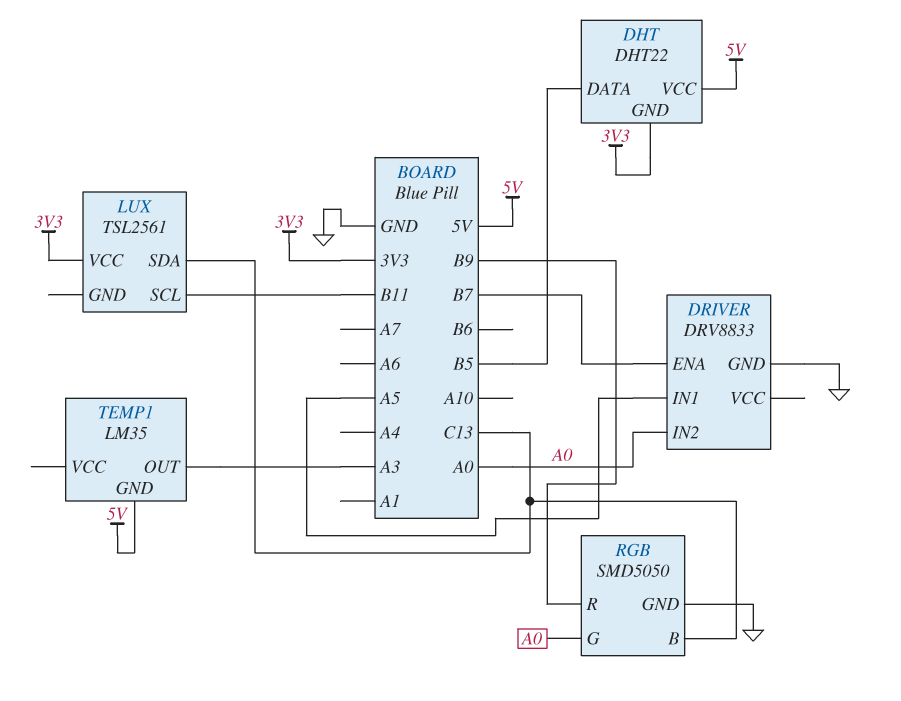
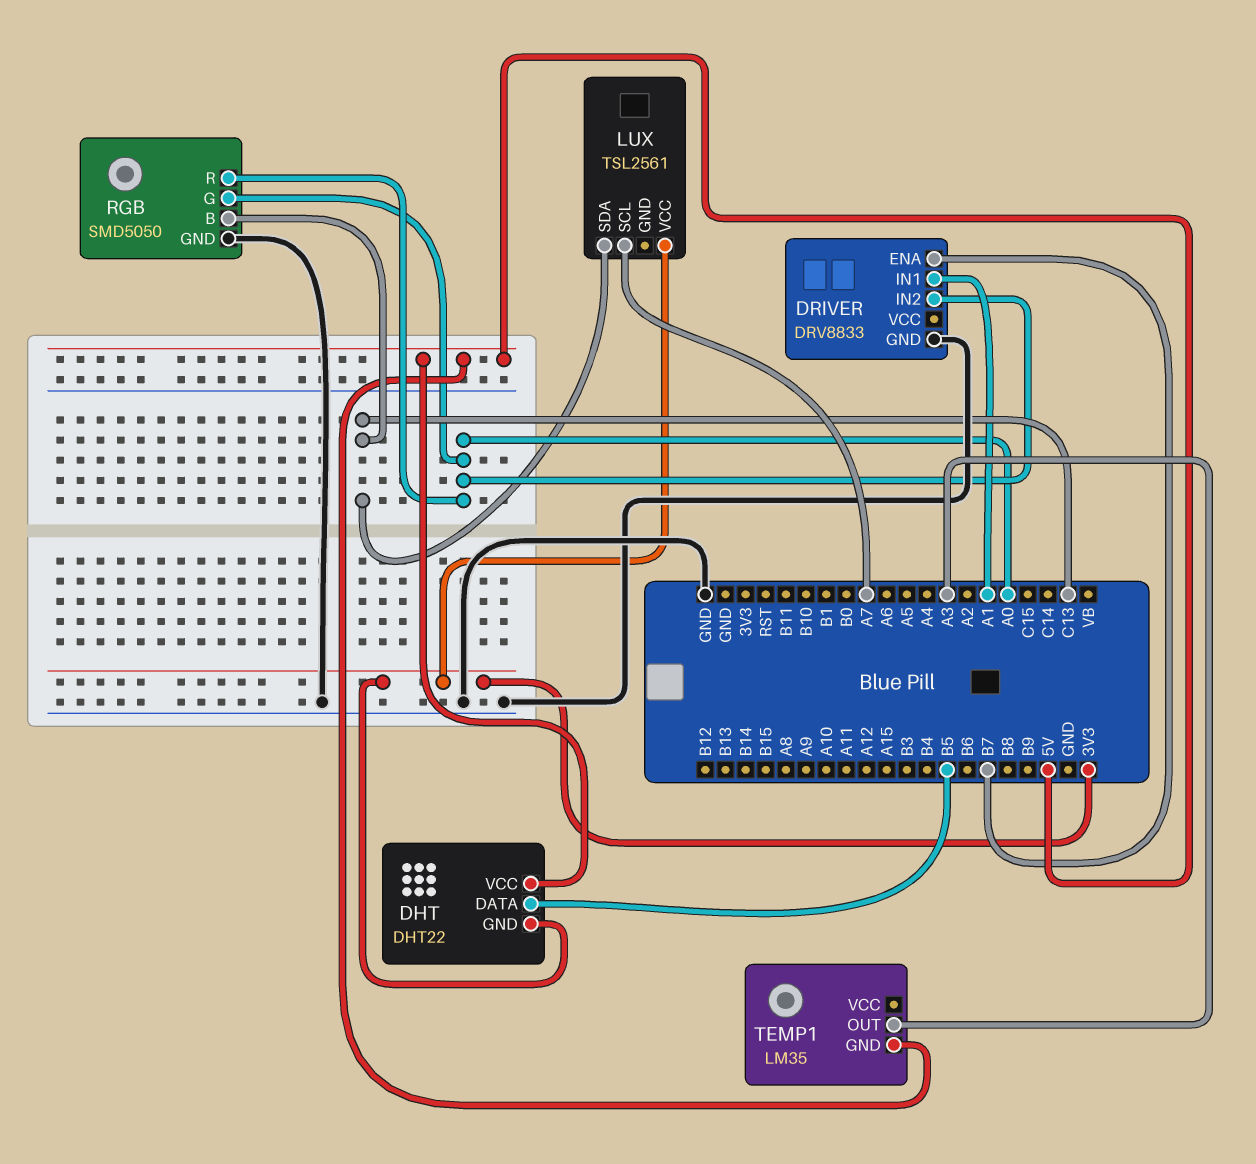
DRIVER pin IN1: A5 -> A1
LUX pin SCL: B11 -> A7
RGB pin R: B9 -> A0

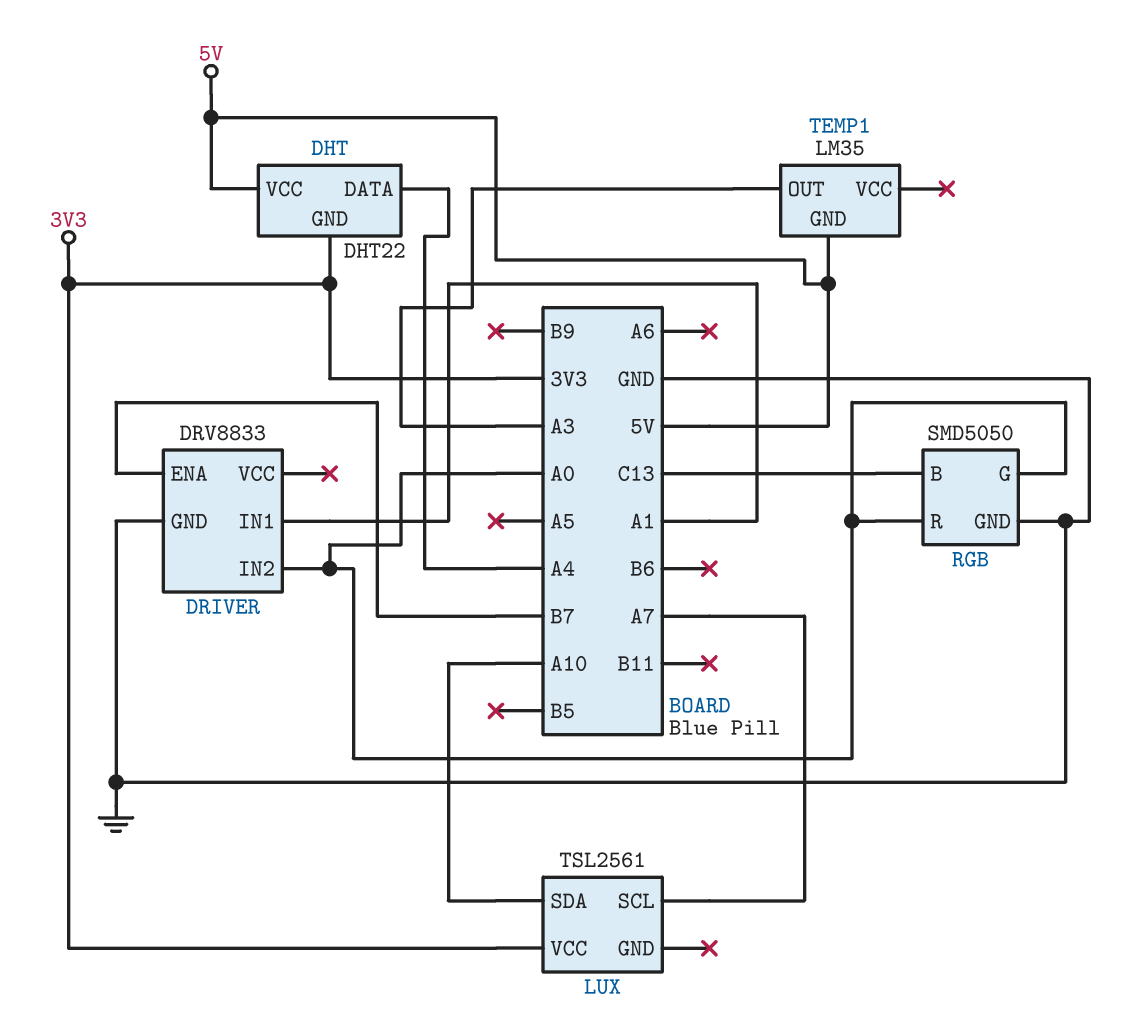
DHT pin DATA: B5 -> A4
LUX pin SDA: C13 -> A10

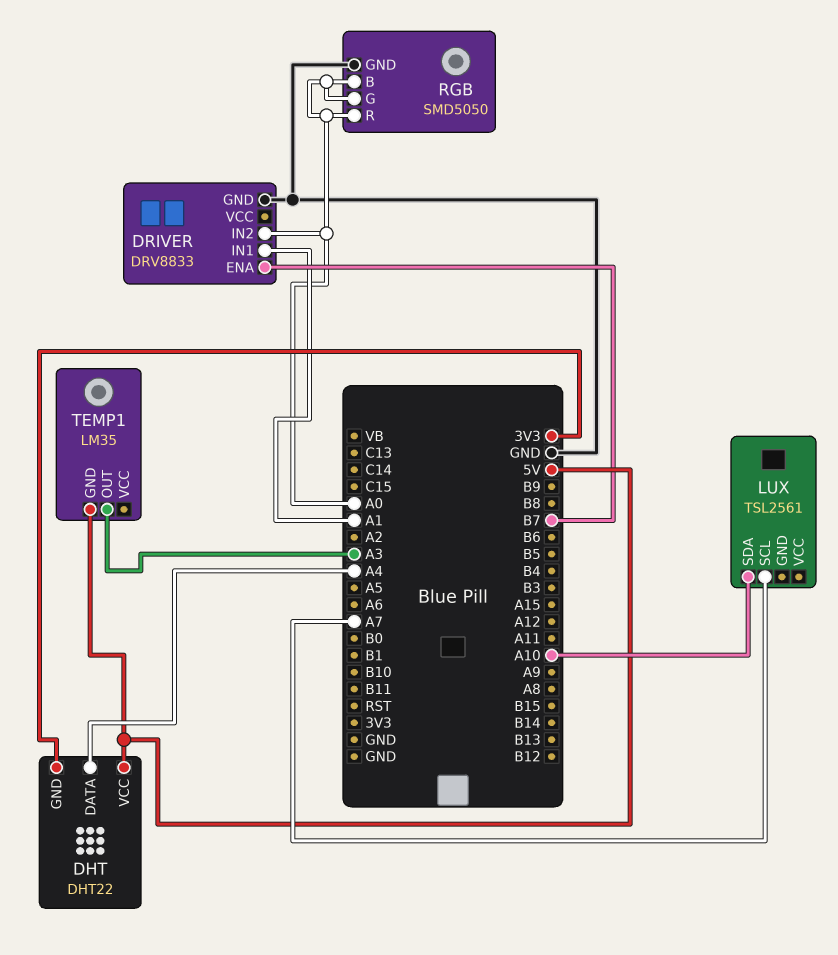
LUX pin VCC: 3V3 -> none
RGB pin B: C13 -> A0

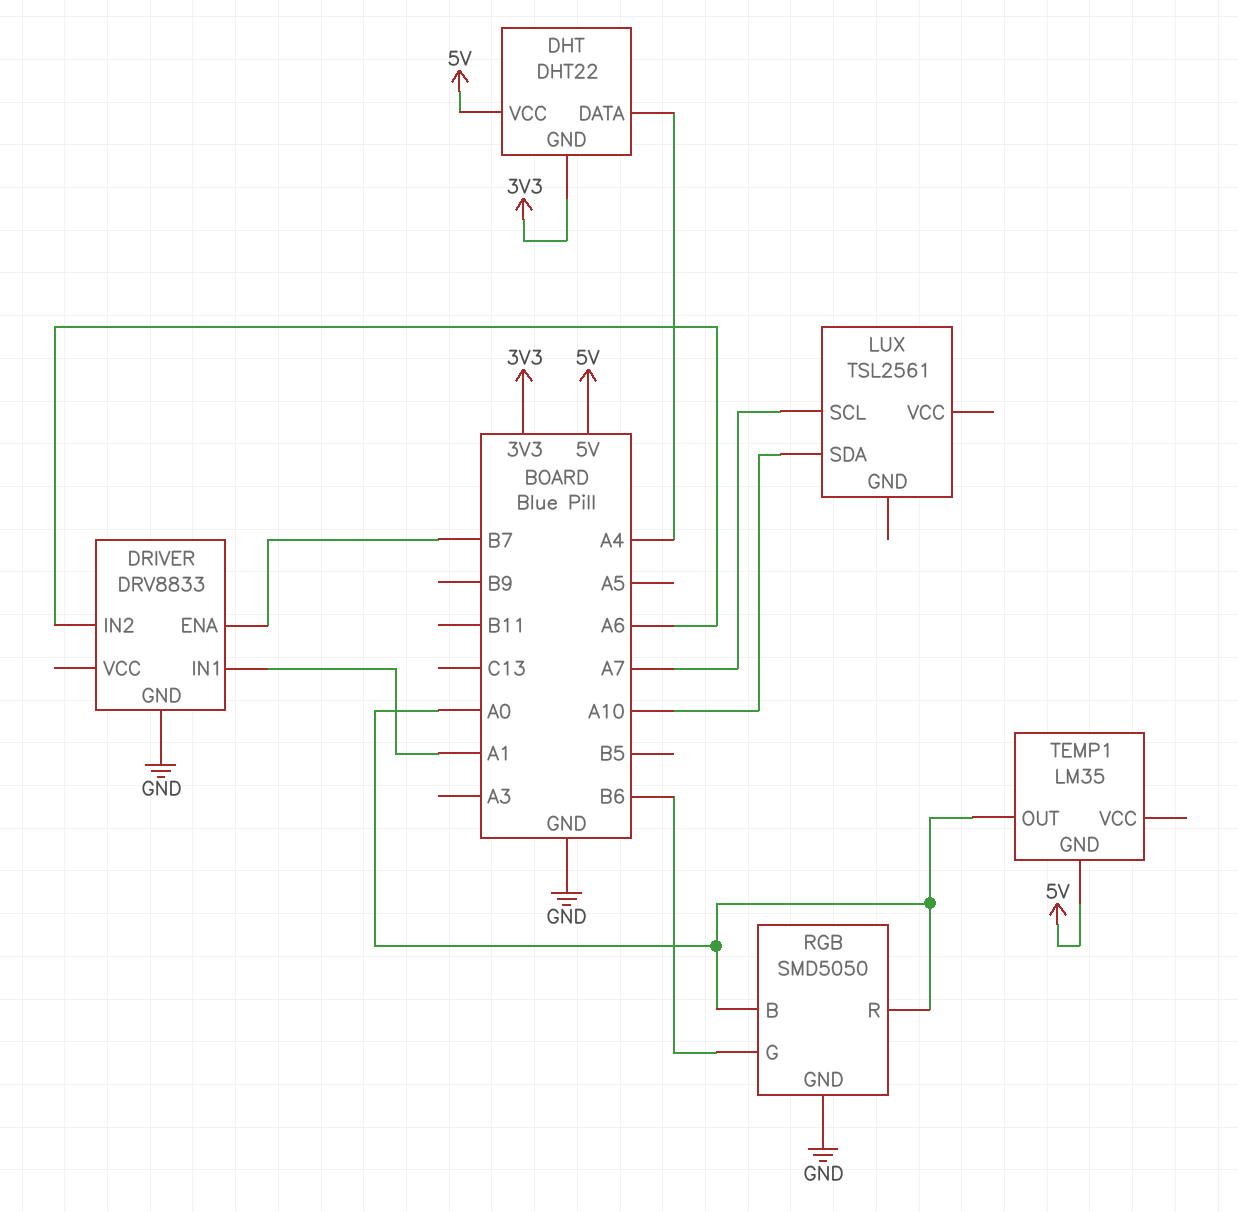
DRIVER pin IN2: A0 -> A6
RGB pin G: A0 -> B6
TEMP1 pin OUT: A3 -> A0

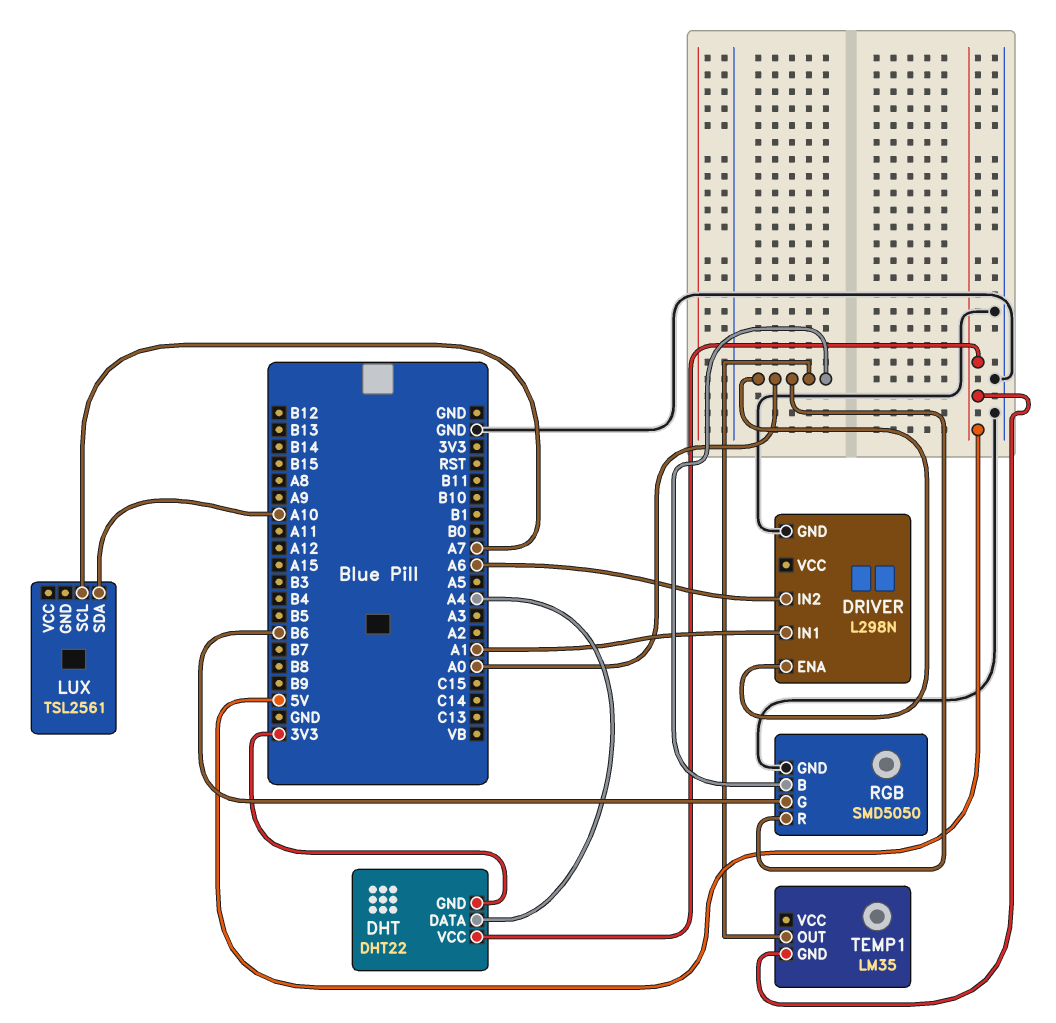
DRIVER: DRV8833 -> L298N
DRIVER pin ENA: B7 -> A0

